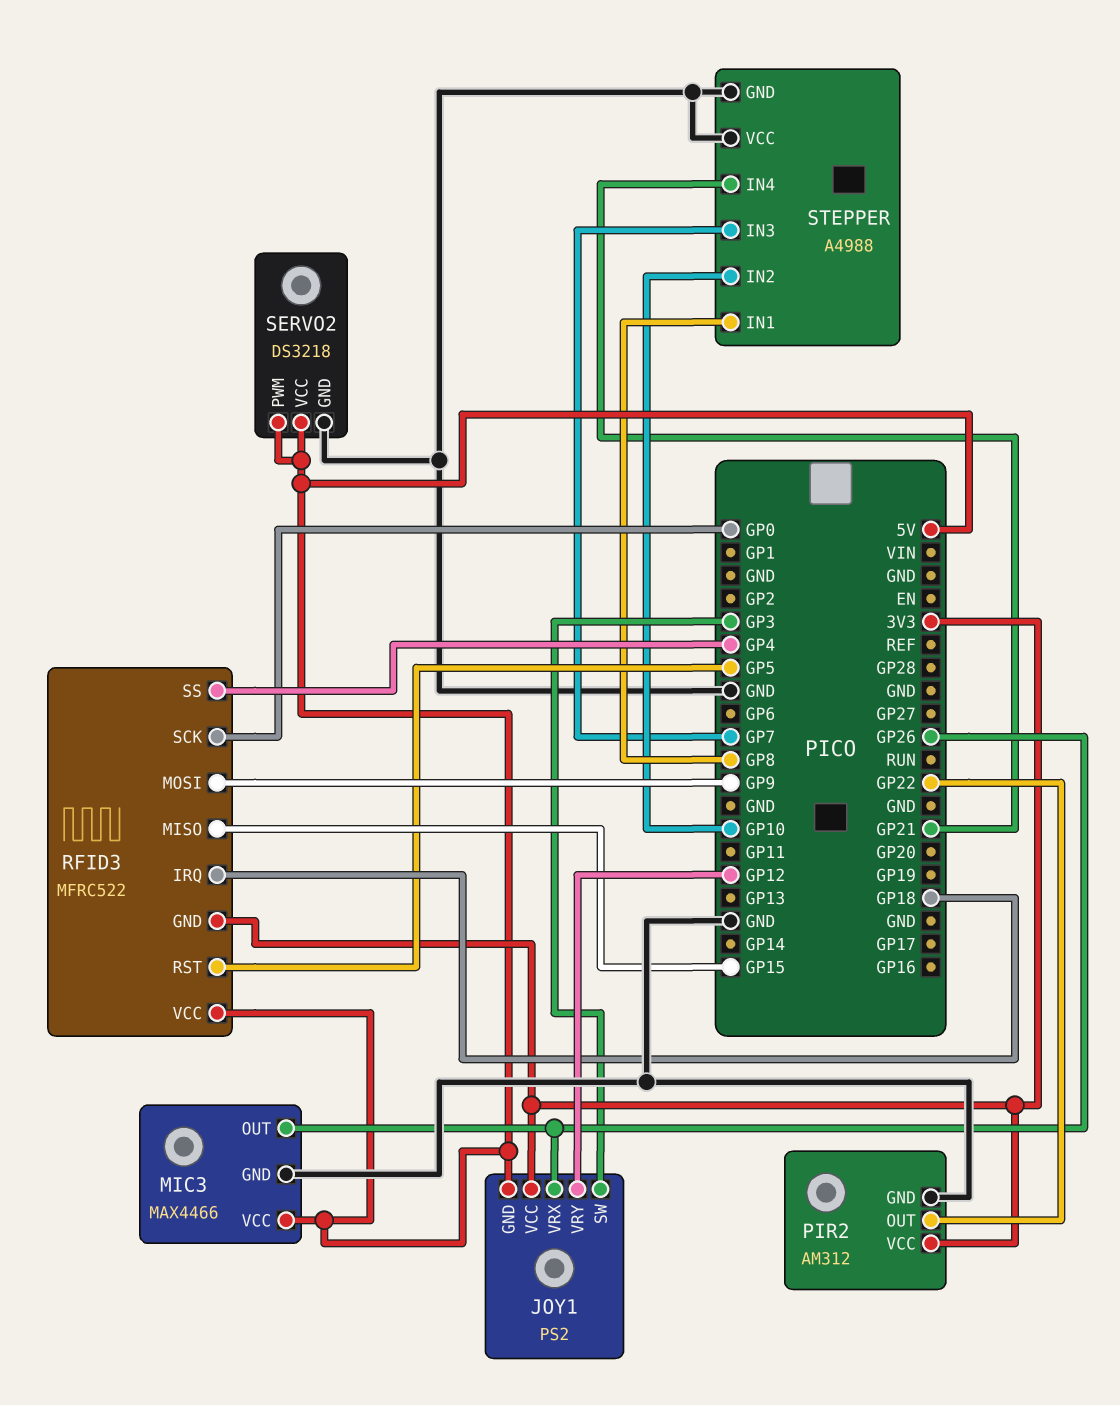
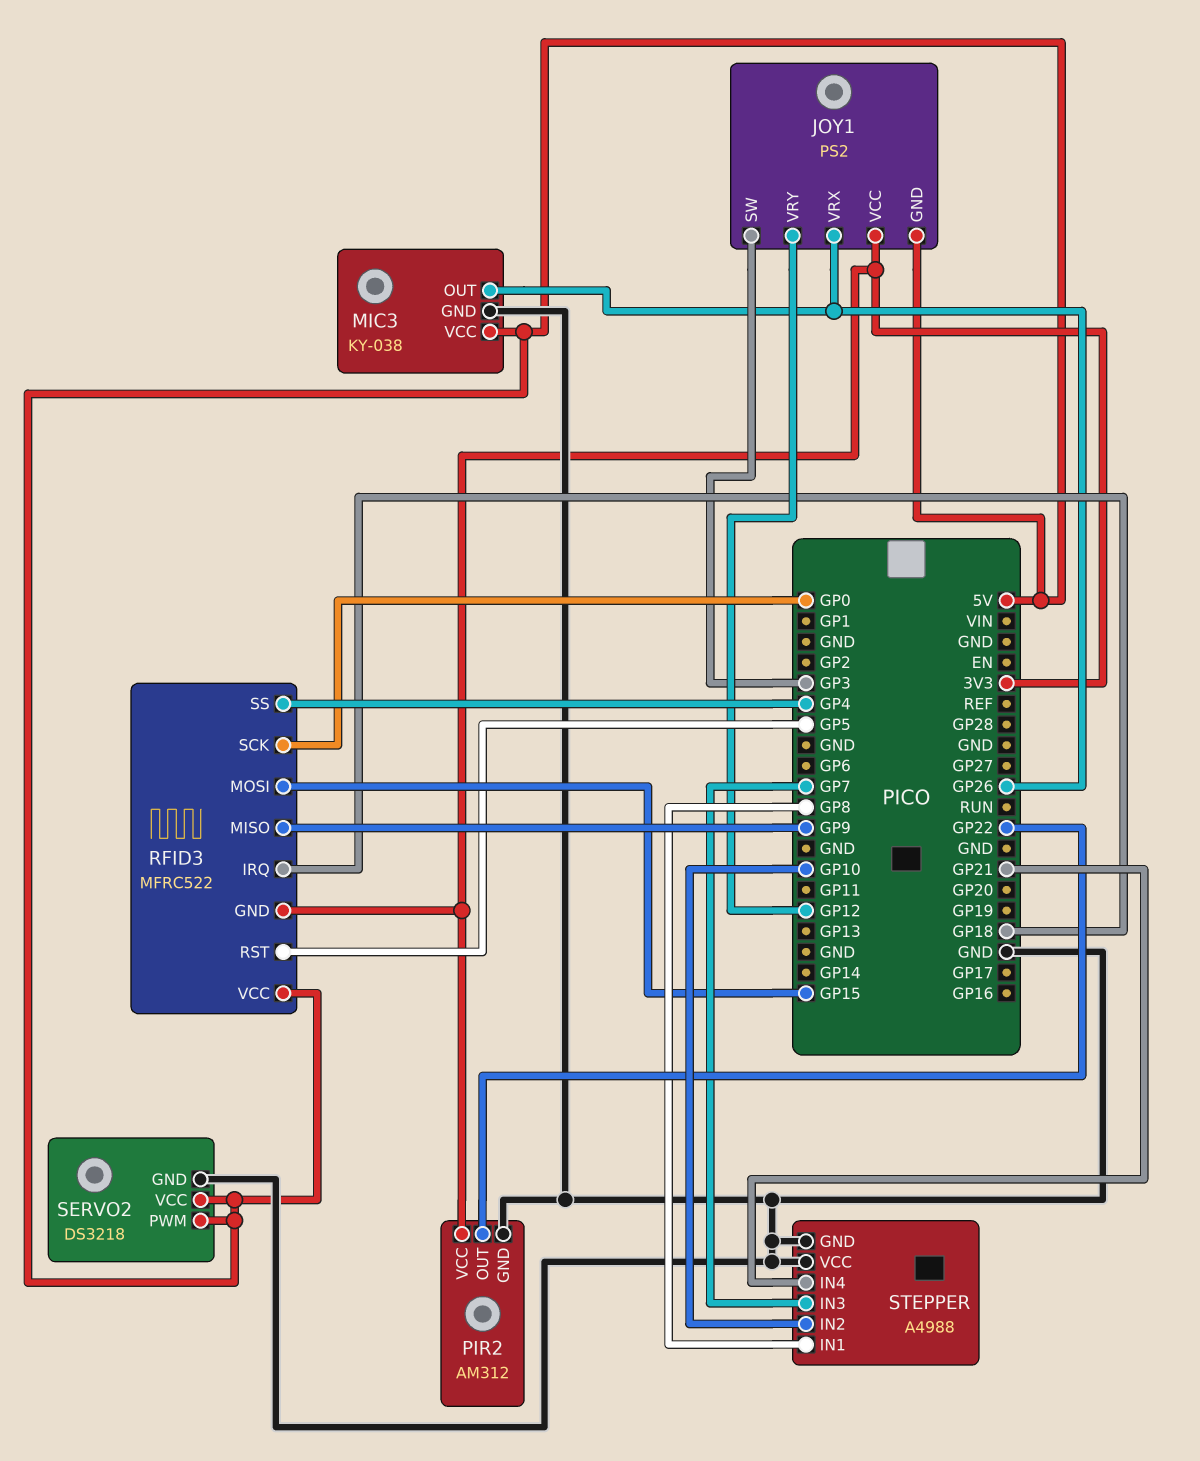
MIC3: MAX4466 -> KY-038
RFID3 pin MISO: GP15 -> GP9
RFID3 pin MOSI: GP9 -> GP15

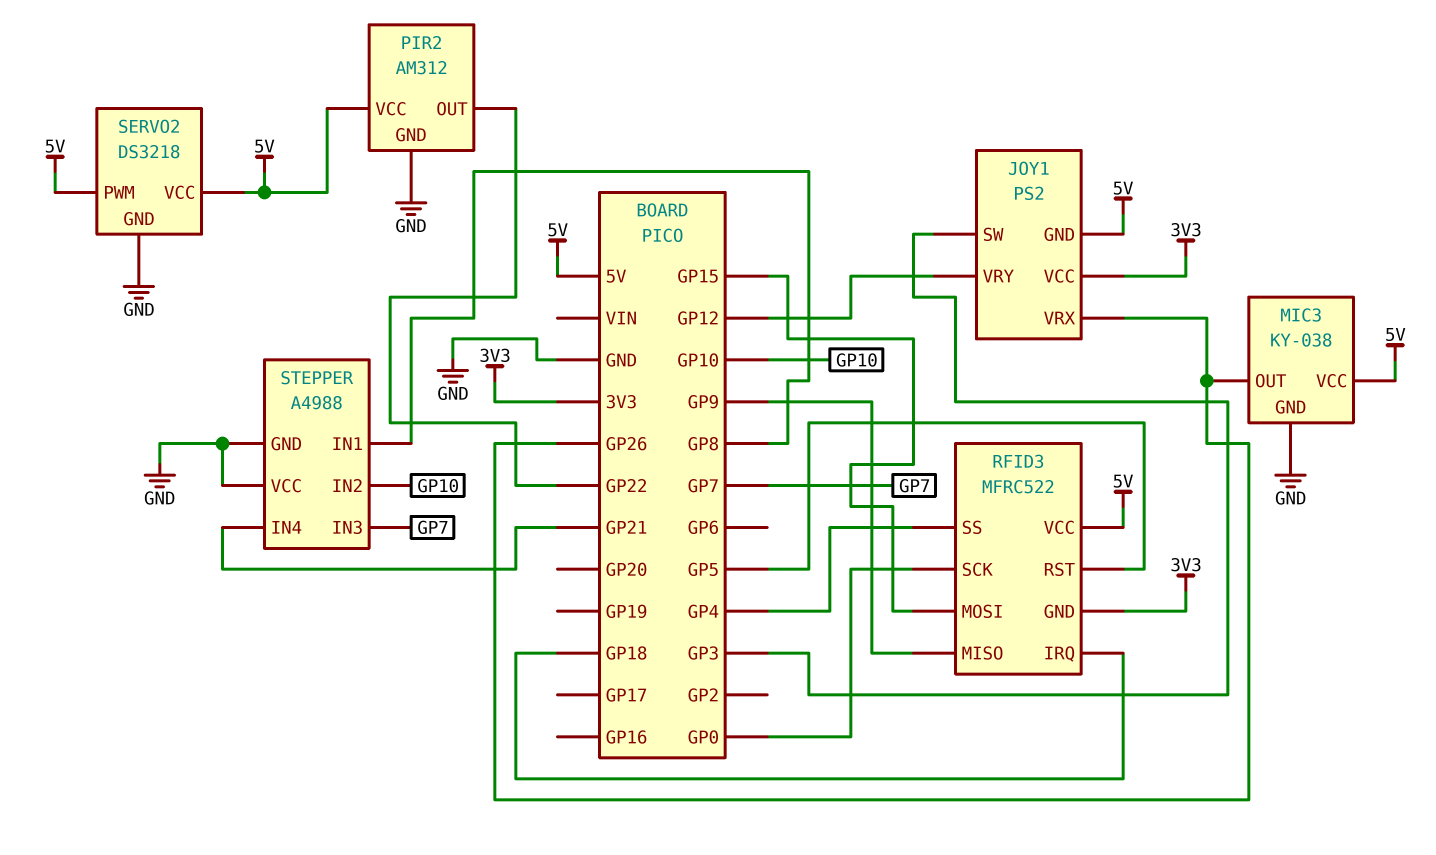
PIR2 pin VCC: 3V3 -> 5V

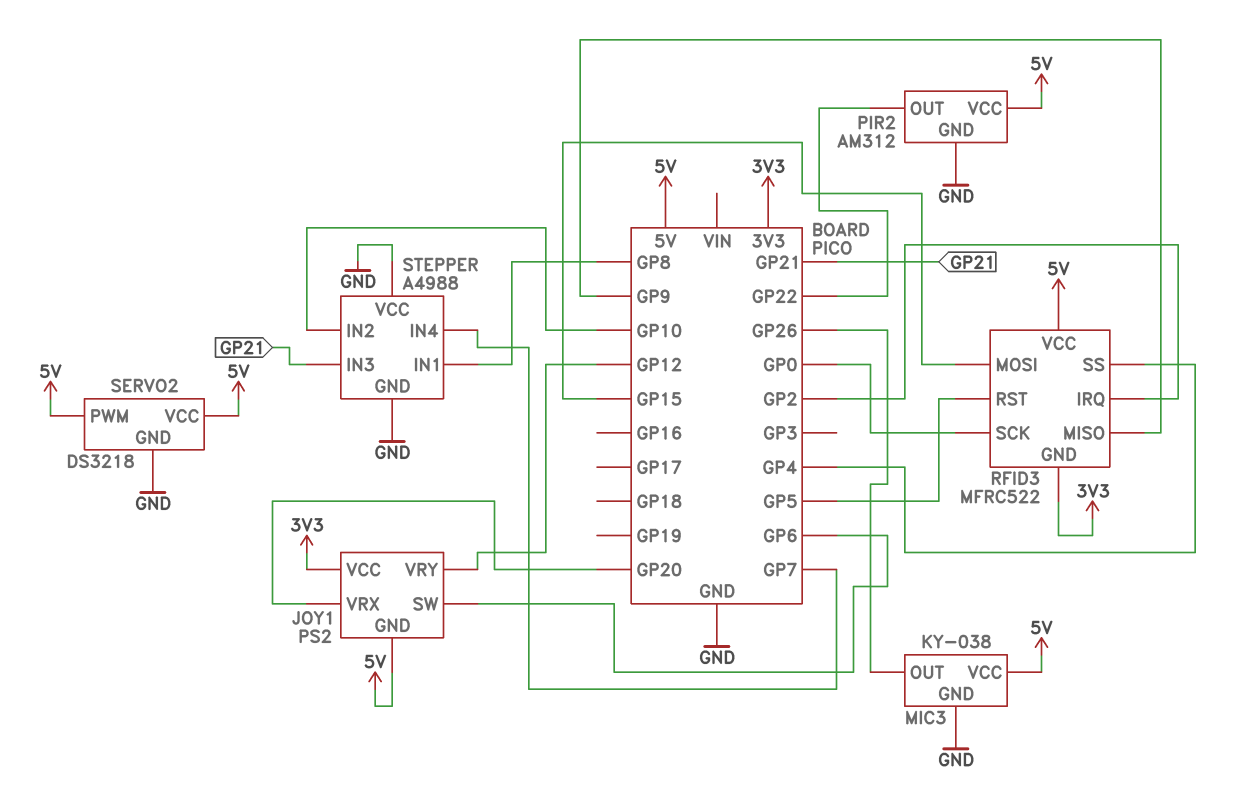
JOY1 pin SW: GP3 -> GP6
JOY1 pin VRX: GP26 -> GP20
RFID3 pin IRQ: GP18 -> GP2
STEPPER pin IN3: GP7 -> GP21
STEPPER pin IN4: GP21 -> GP7

